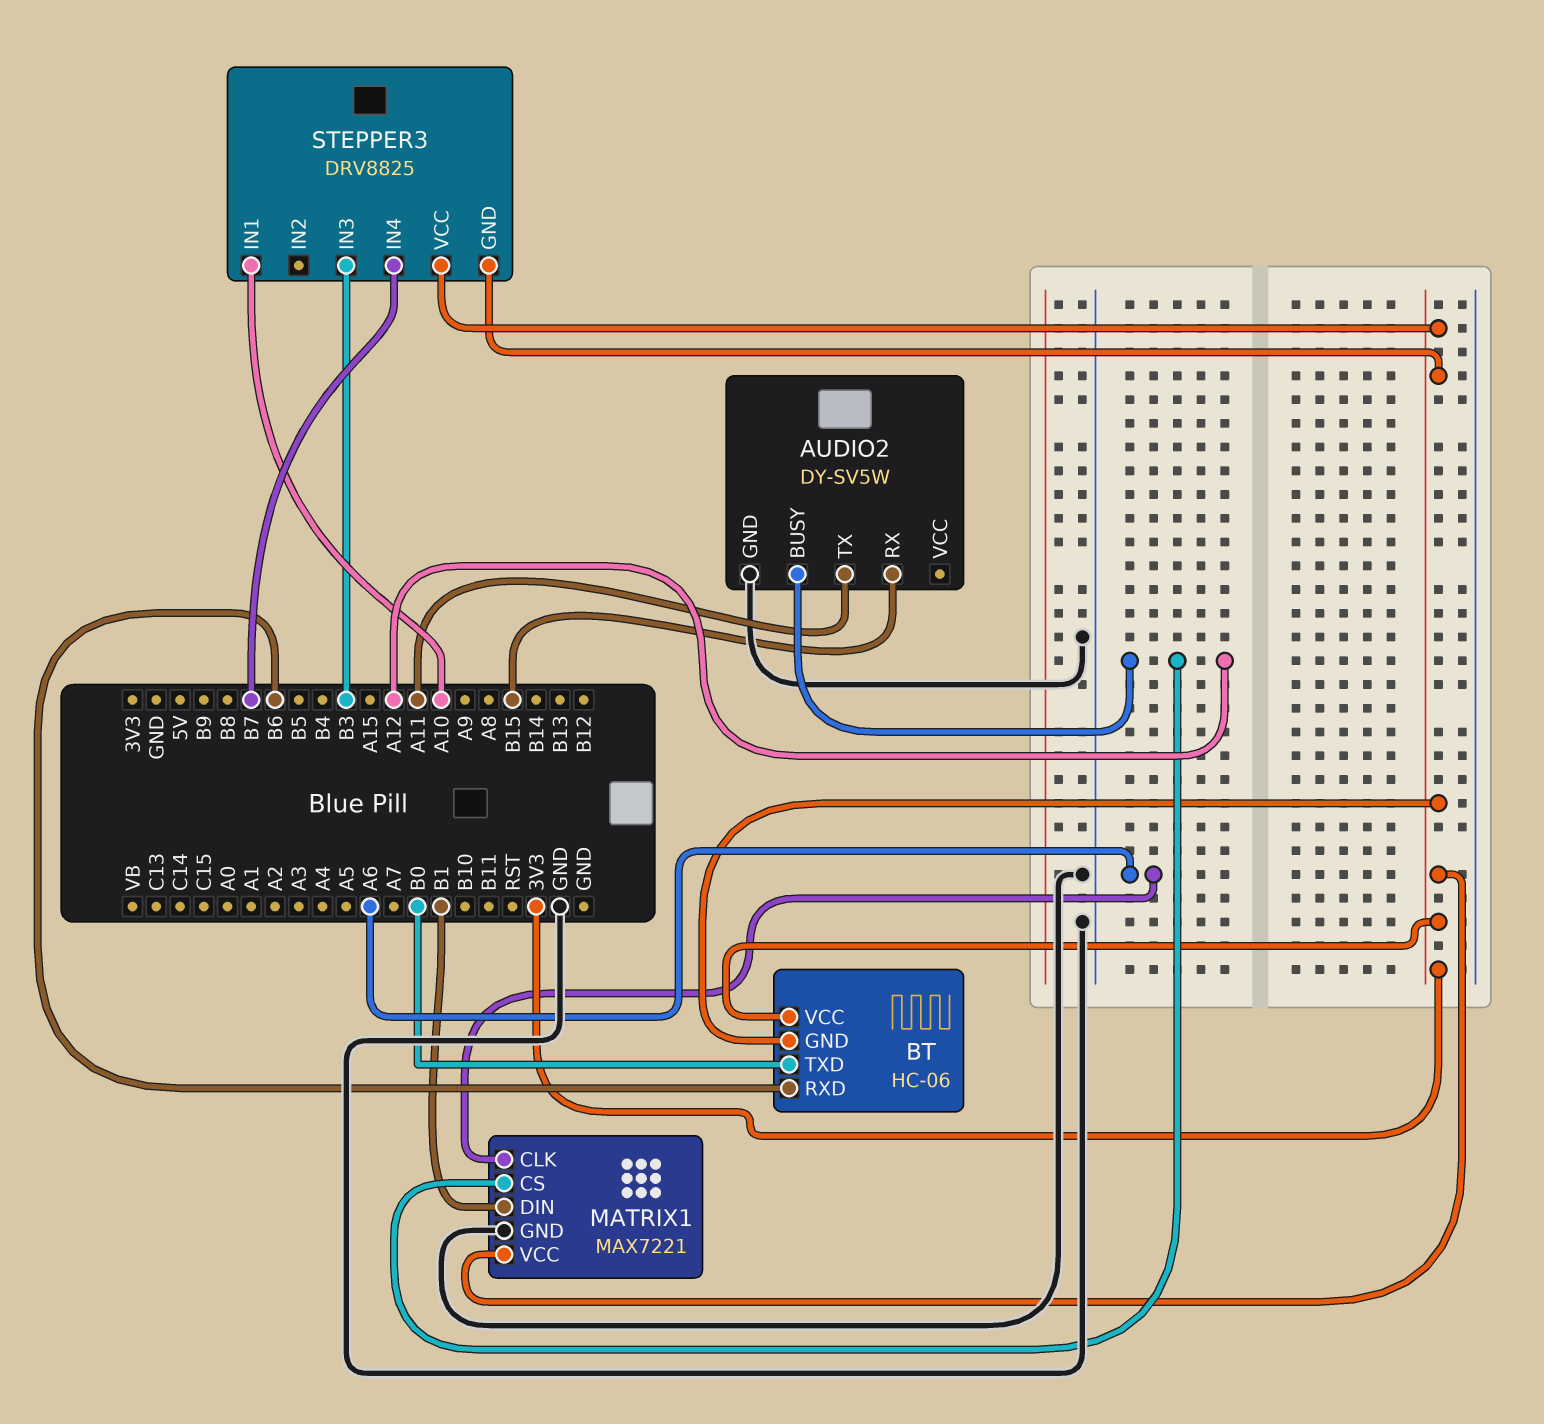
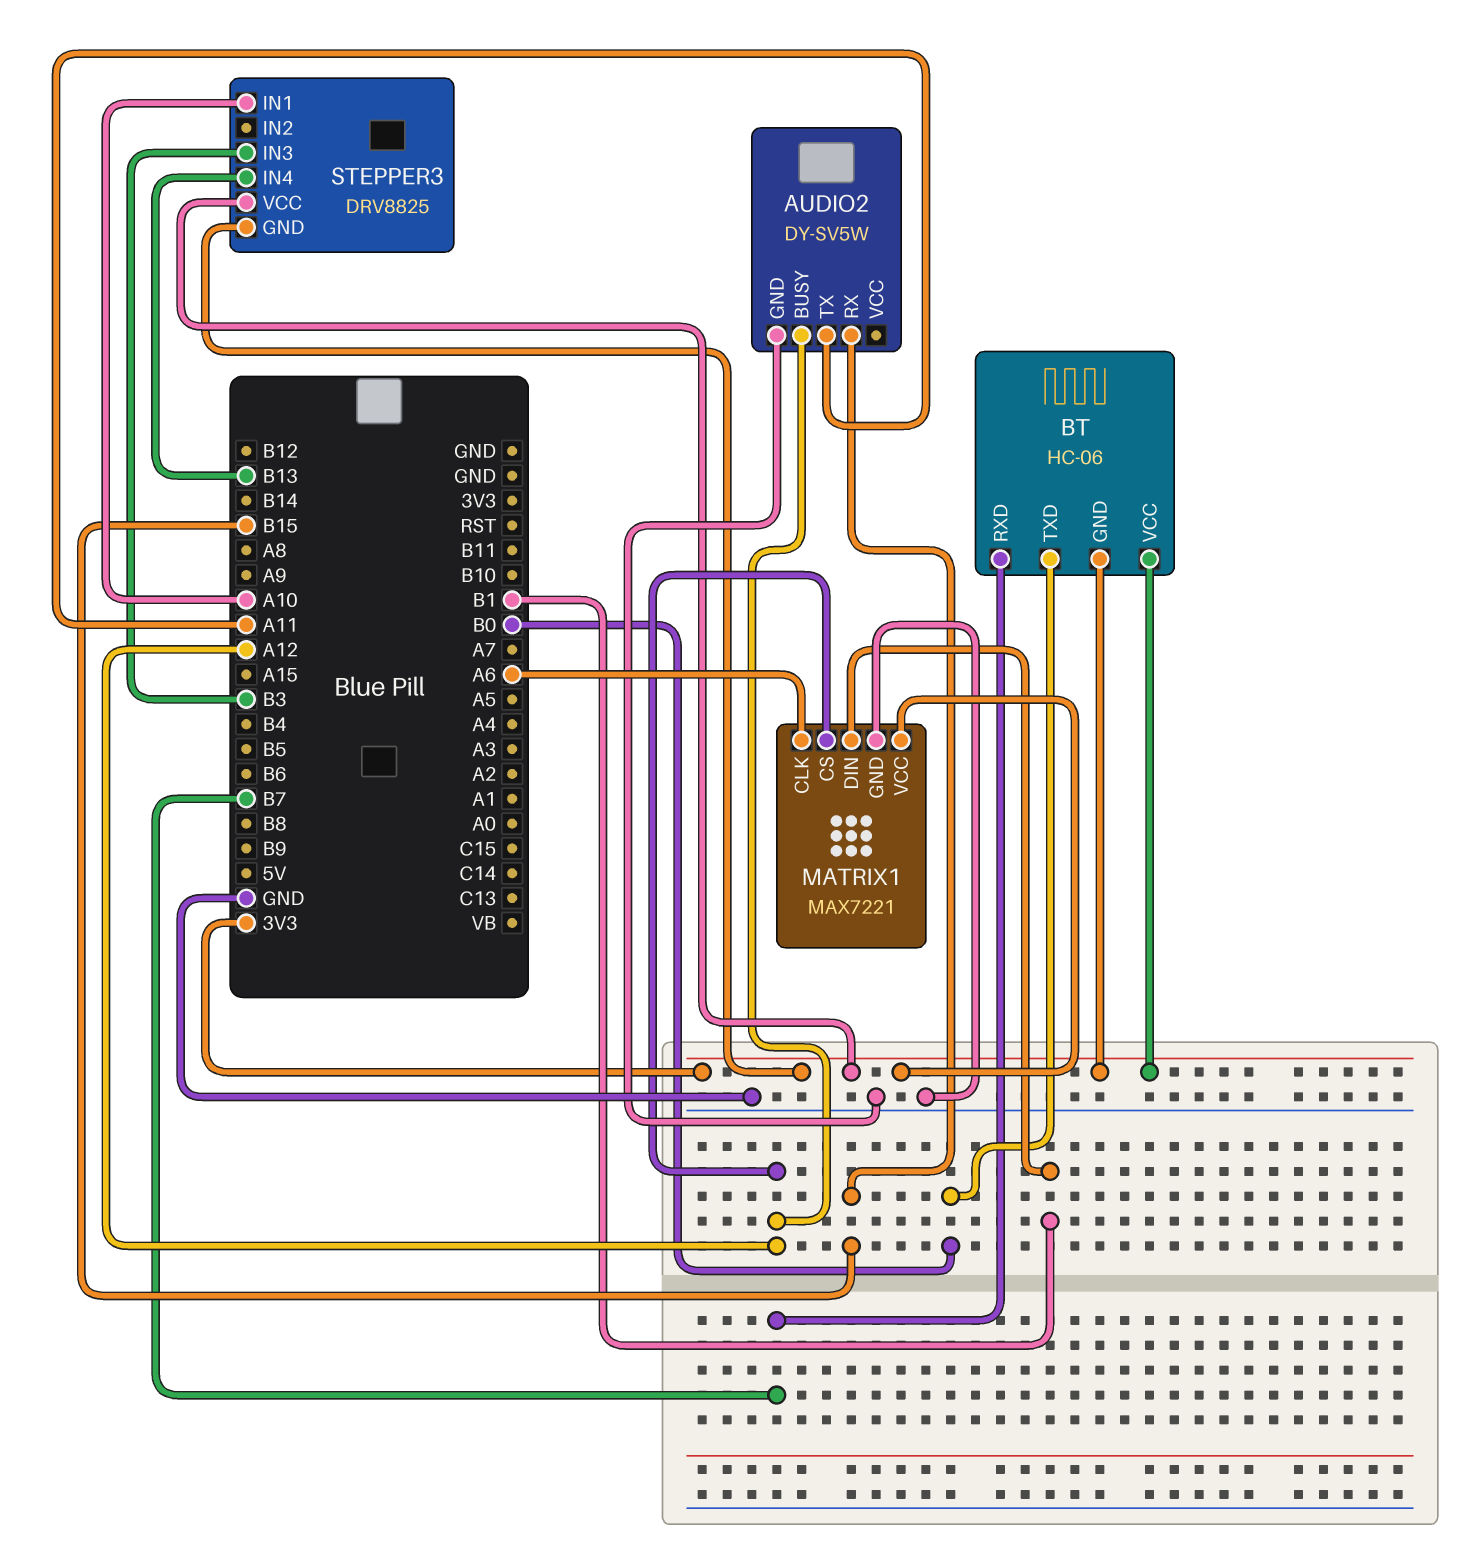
BT pin RXD: B6 -> B7
STEPPER3 pin IN4: B7 -> B13

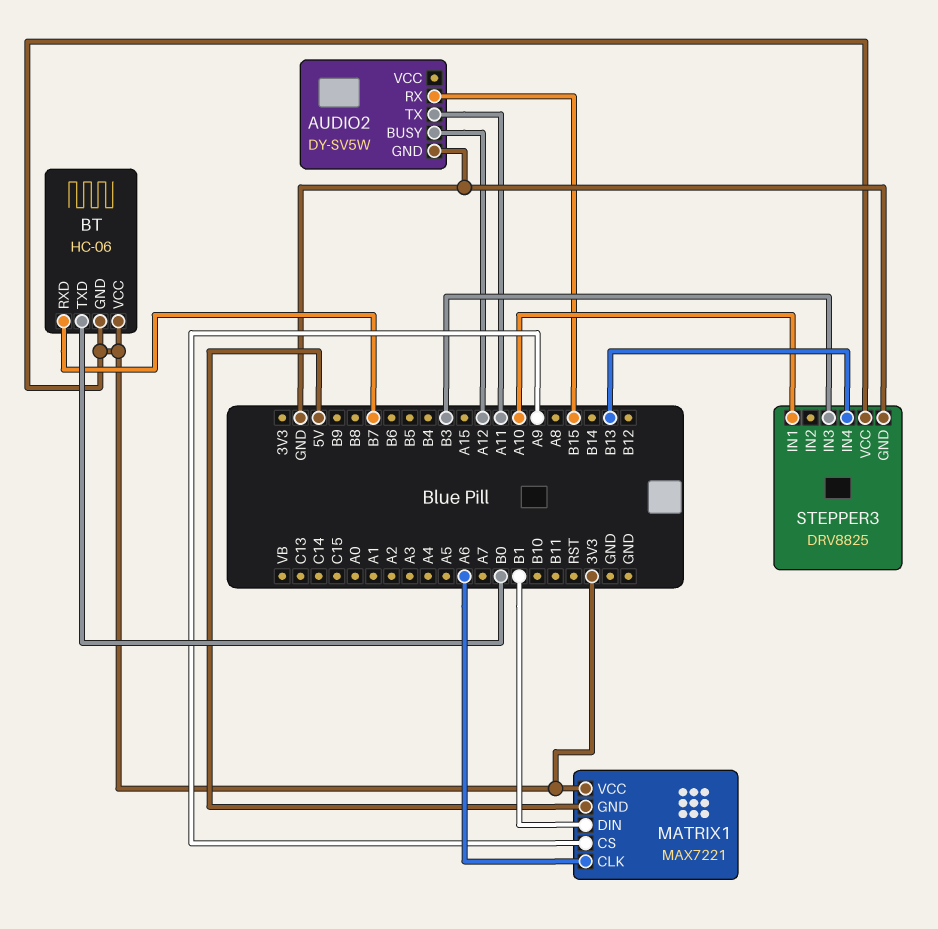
MATRIX1 pin CS: A12 -> A9
MATRIX1 pin GND: GND -> 5V
STEPPER3 pin GND: 3V3 -> GND

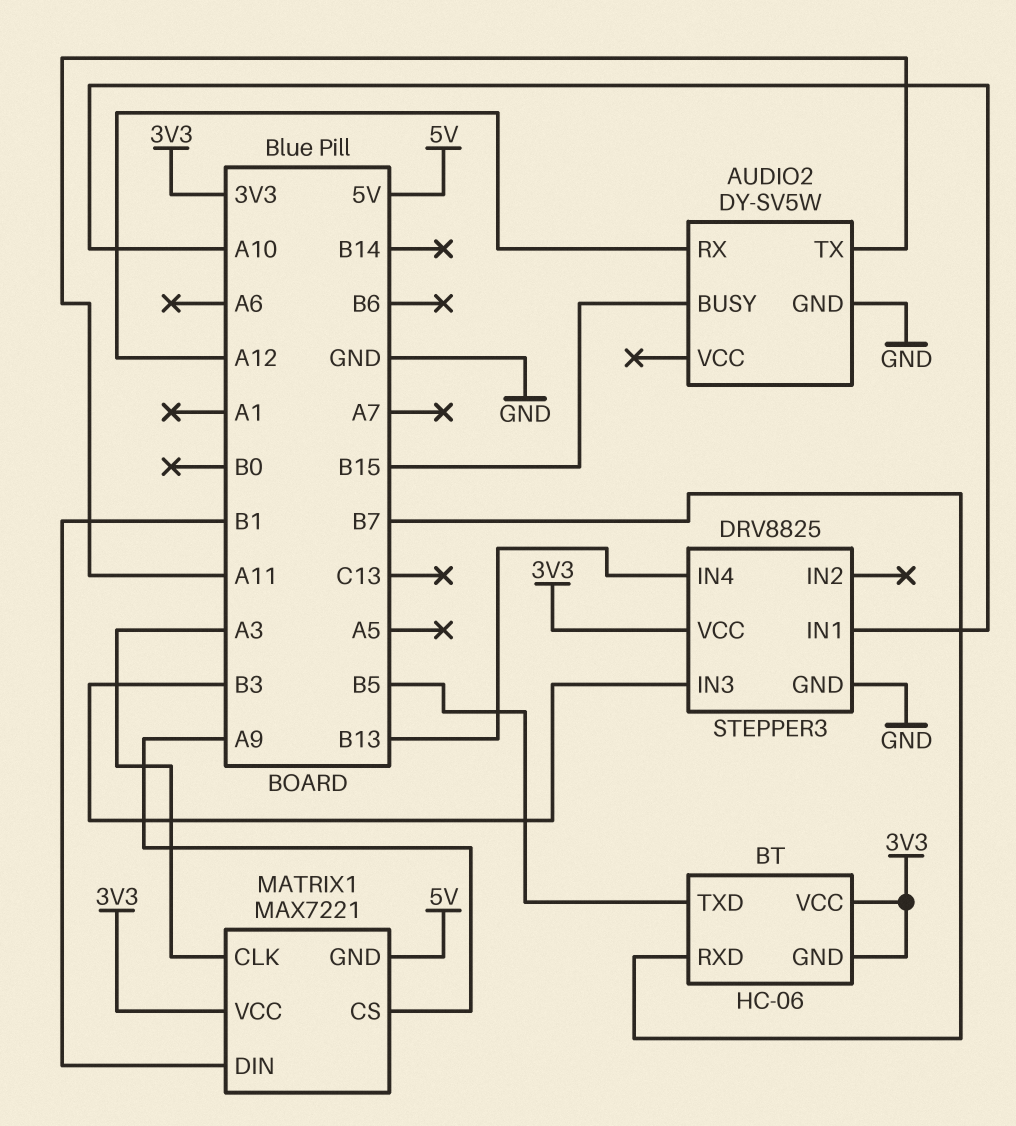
AUDIO2 pin BUSY: A12 -> B15
AUDIO2 pin RX: B15 -> A12
BT pin TXD: B0 -> B5
MATRIX1 pin CLK: A6 -> A3

